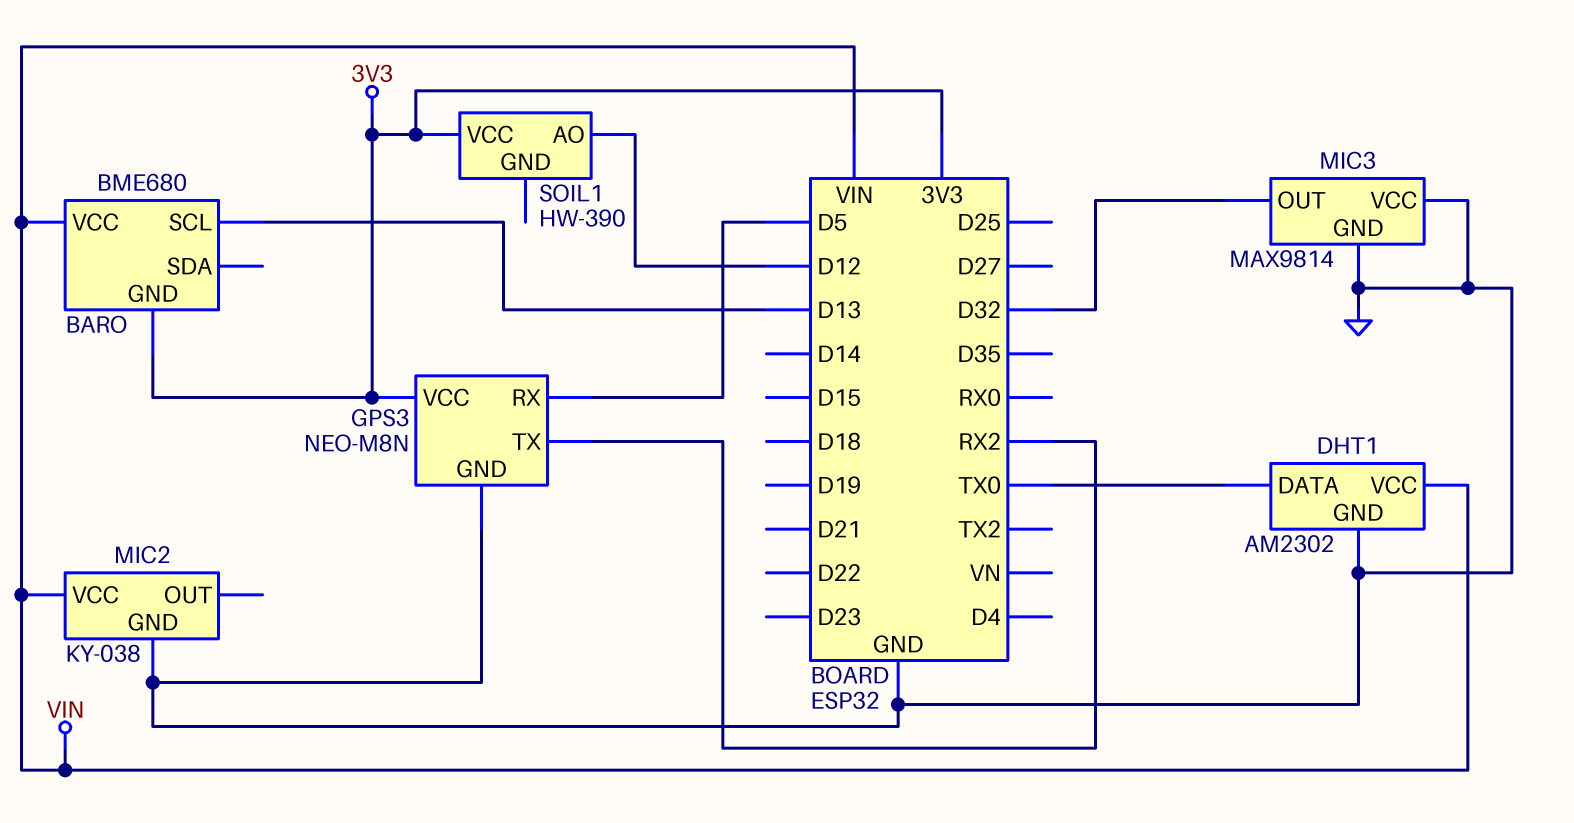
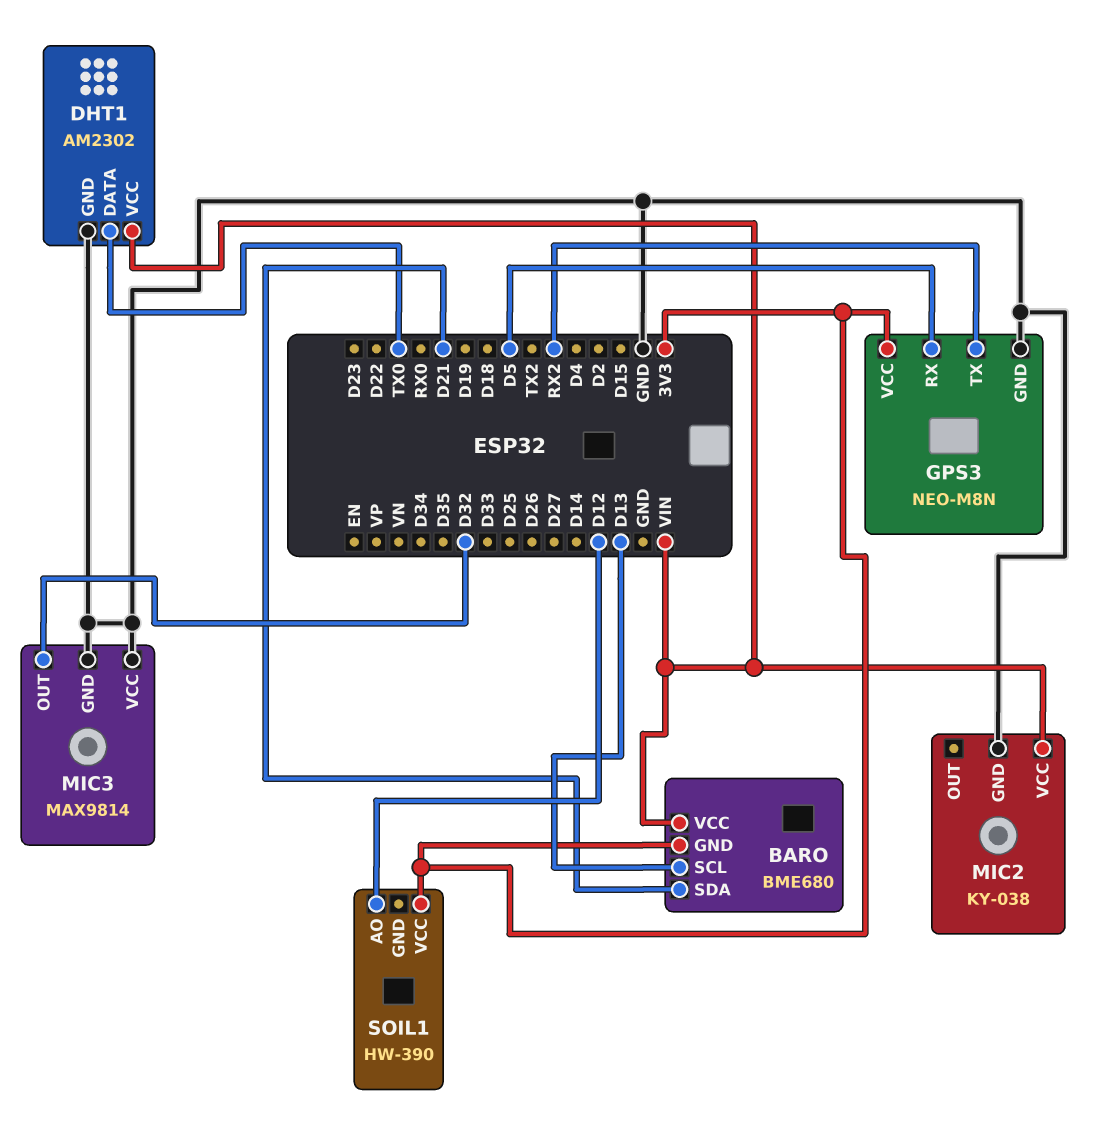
BARO pin SDA: none -> D21

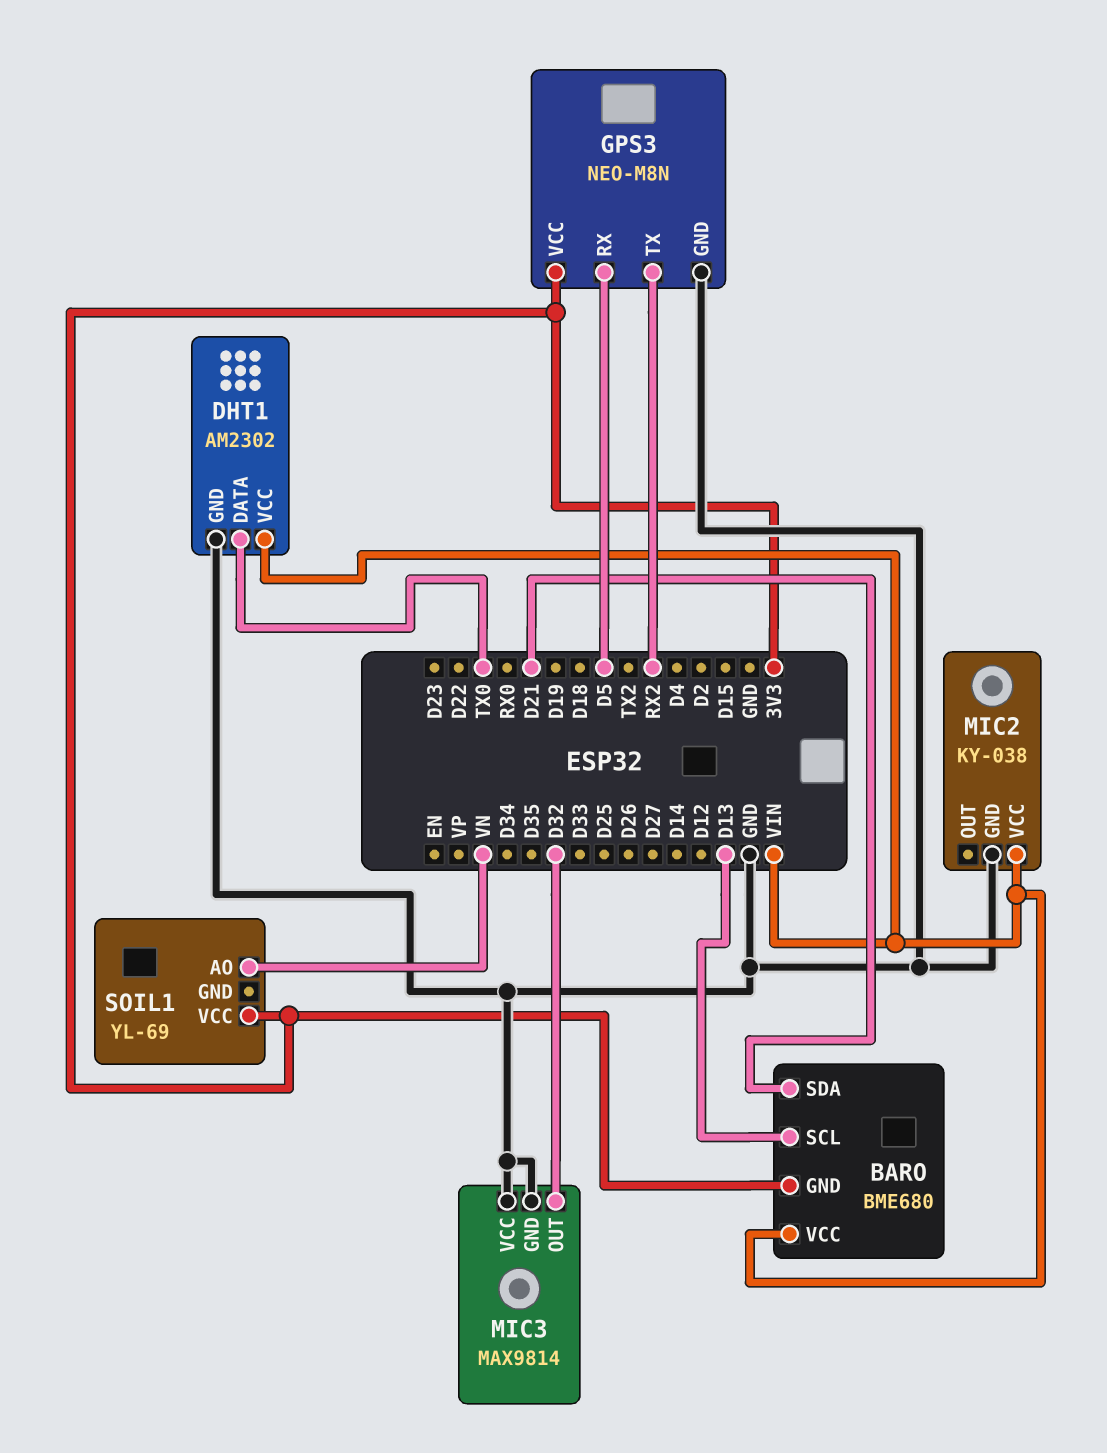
SOIL1: HW-390 -> YL-69
SOIL1 pin AO: D12 -> VN

